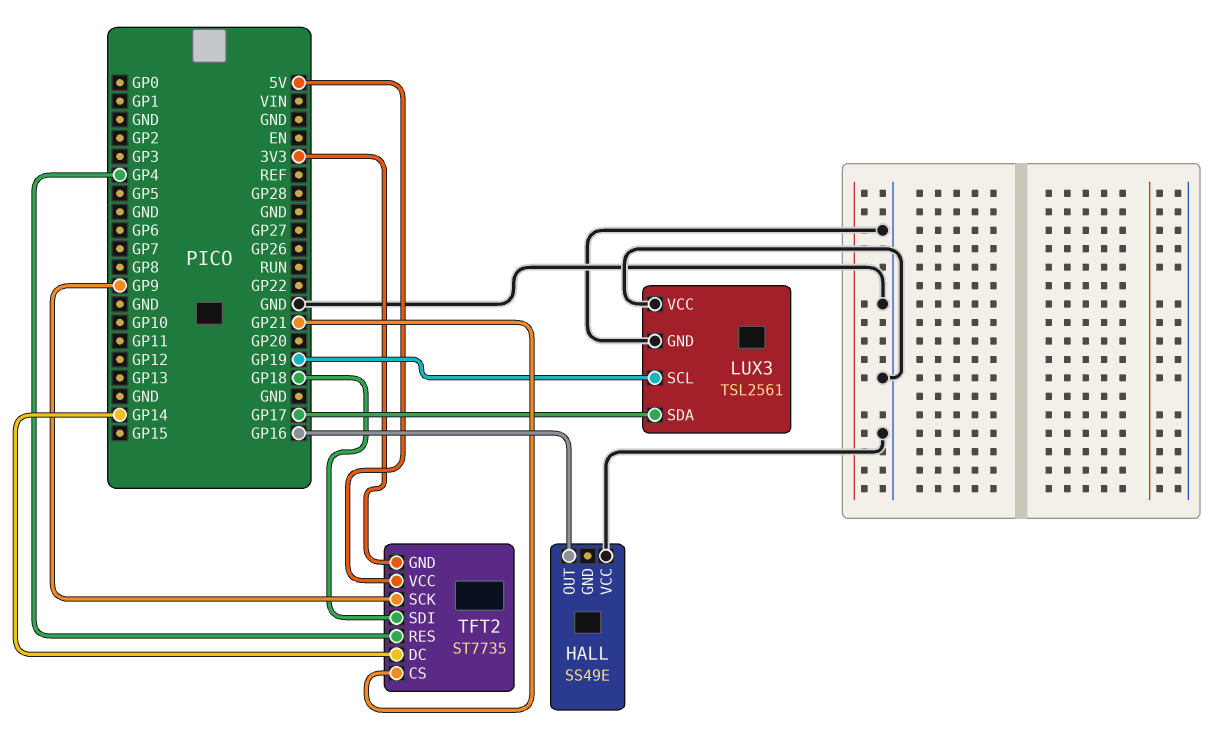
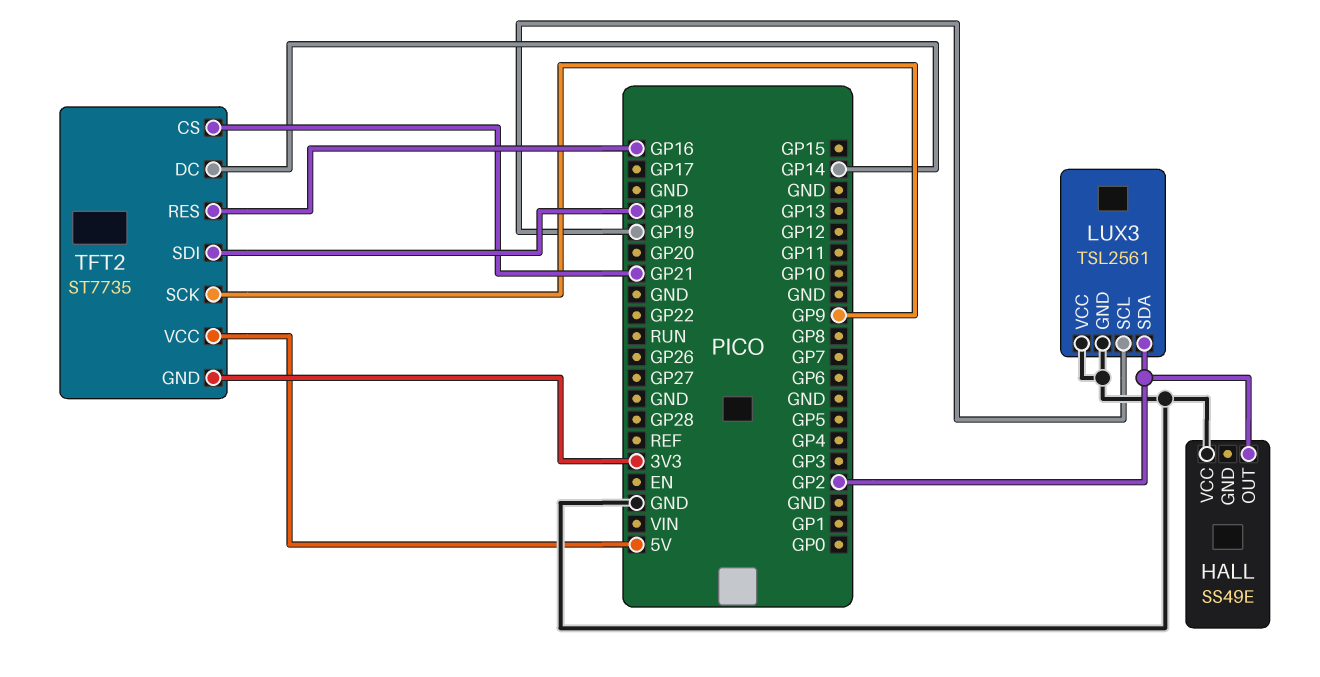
HALL pin OUT: GP16 -> GP2
LUX3 pin SDA: GP17 -> GP2
TFT2 pin RES: GP4 -> GP16

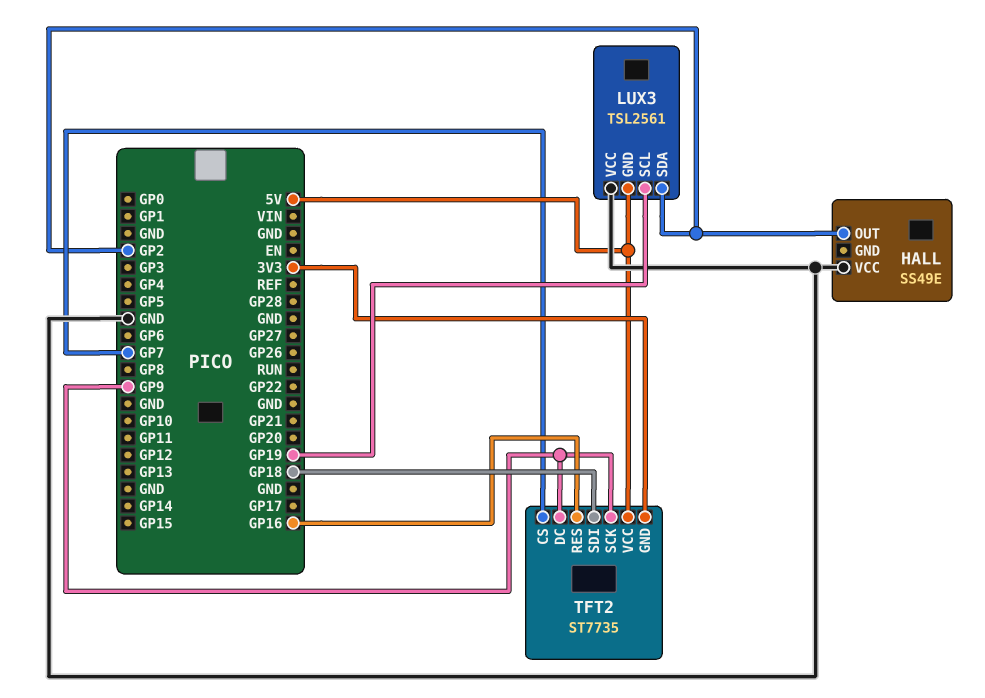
LUX3 pin GND: GND -> 5V
TFT2 pin CS: GP21 -> GP7
TFT2 pin DC: GP14 -> GP9

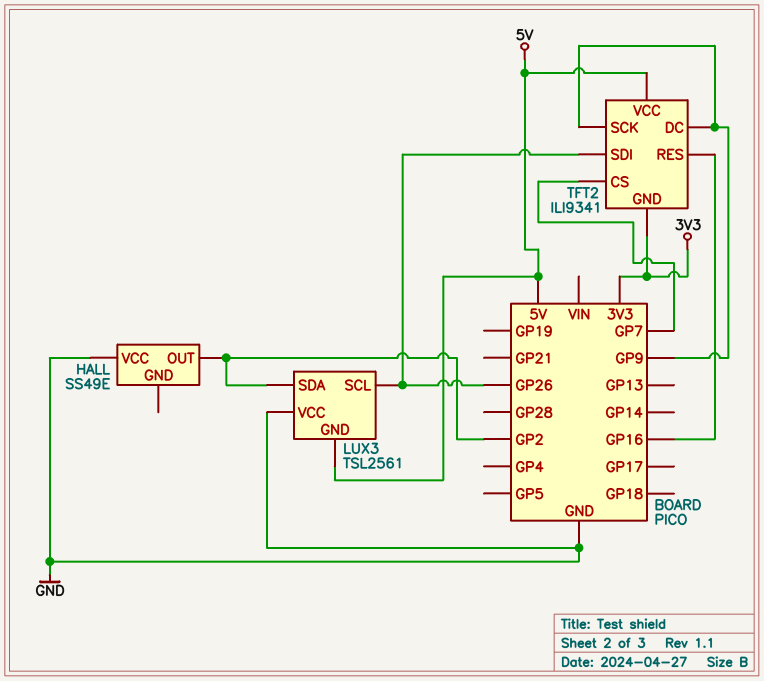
LUX3 pin SCL: GP19 -> GP26
TFT2: ST7735 -> ILI9341
TFT2 pin SDI: GP18 -> GP26

